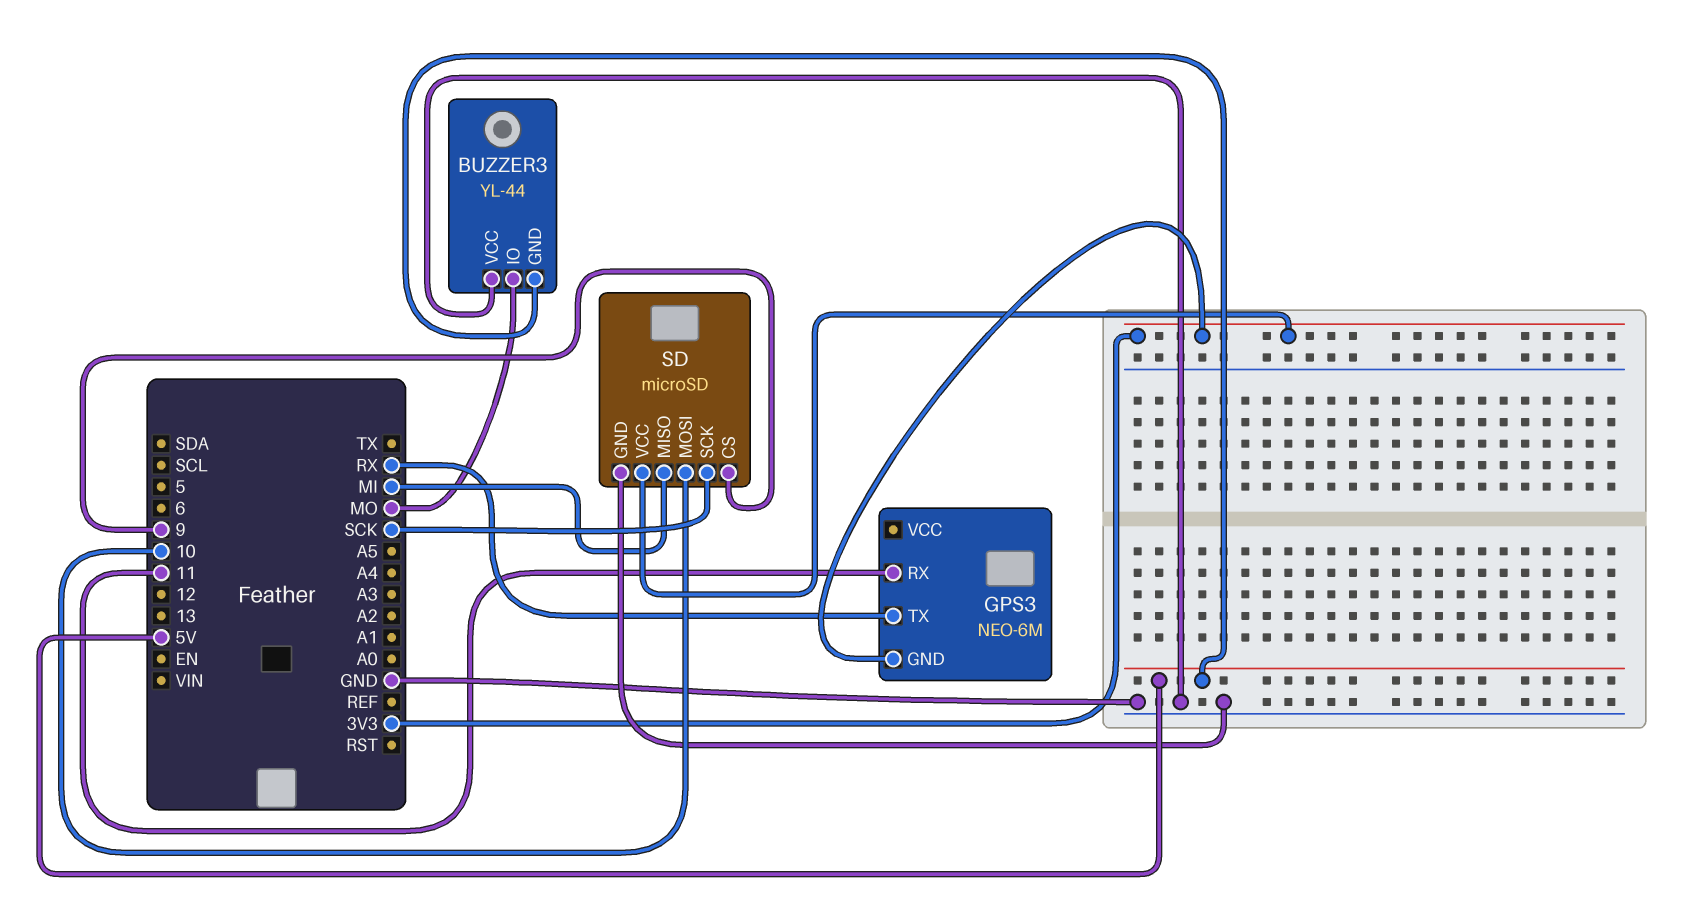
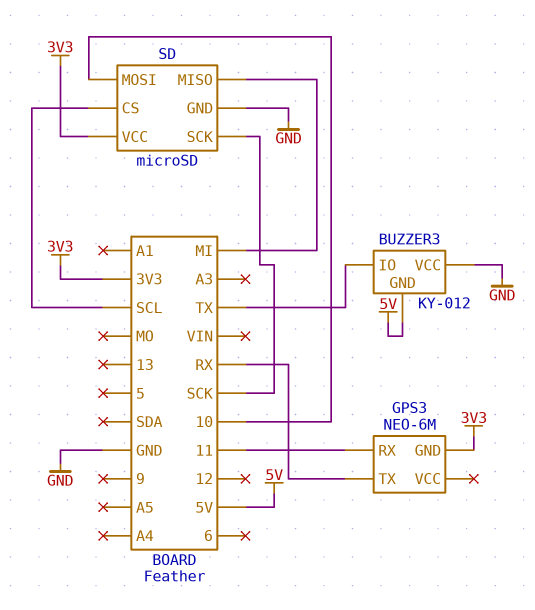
BUZZER3: YL-44 -> KY-012
BUZZER3 pin IO: MO -> TX
SD pin CS: 9 -> SCL

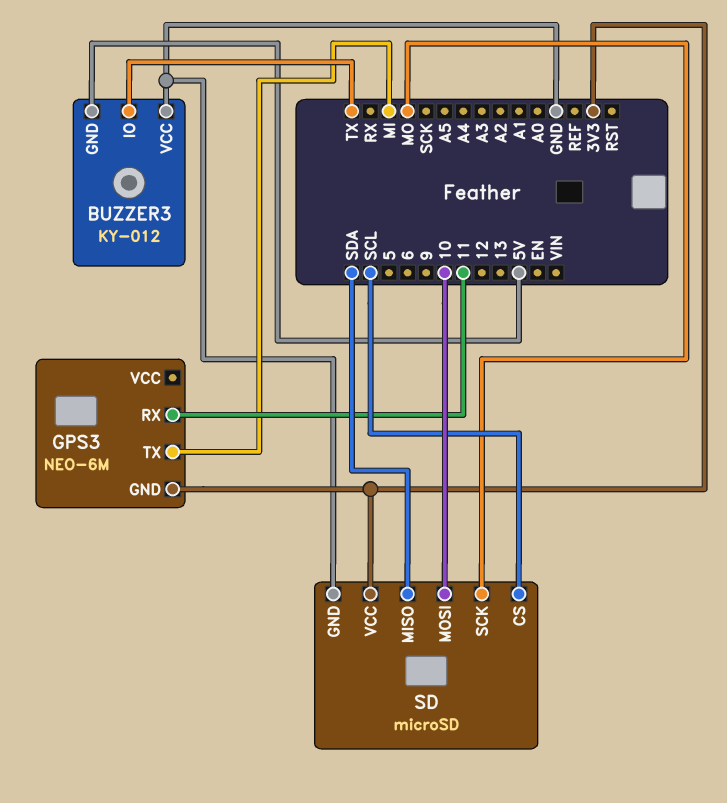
GPS3 pin TX: RX -> MI
SD pin MISO: MI -> SDA
SD pin SCK: SCK -> MO

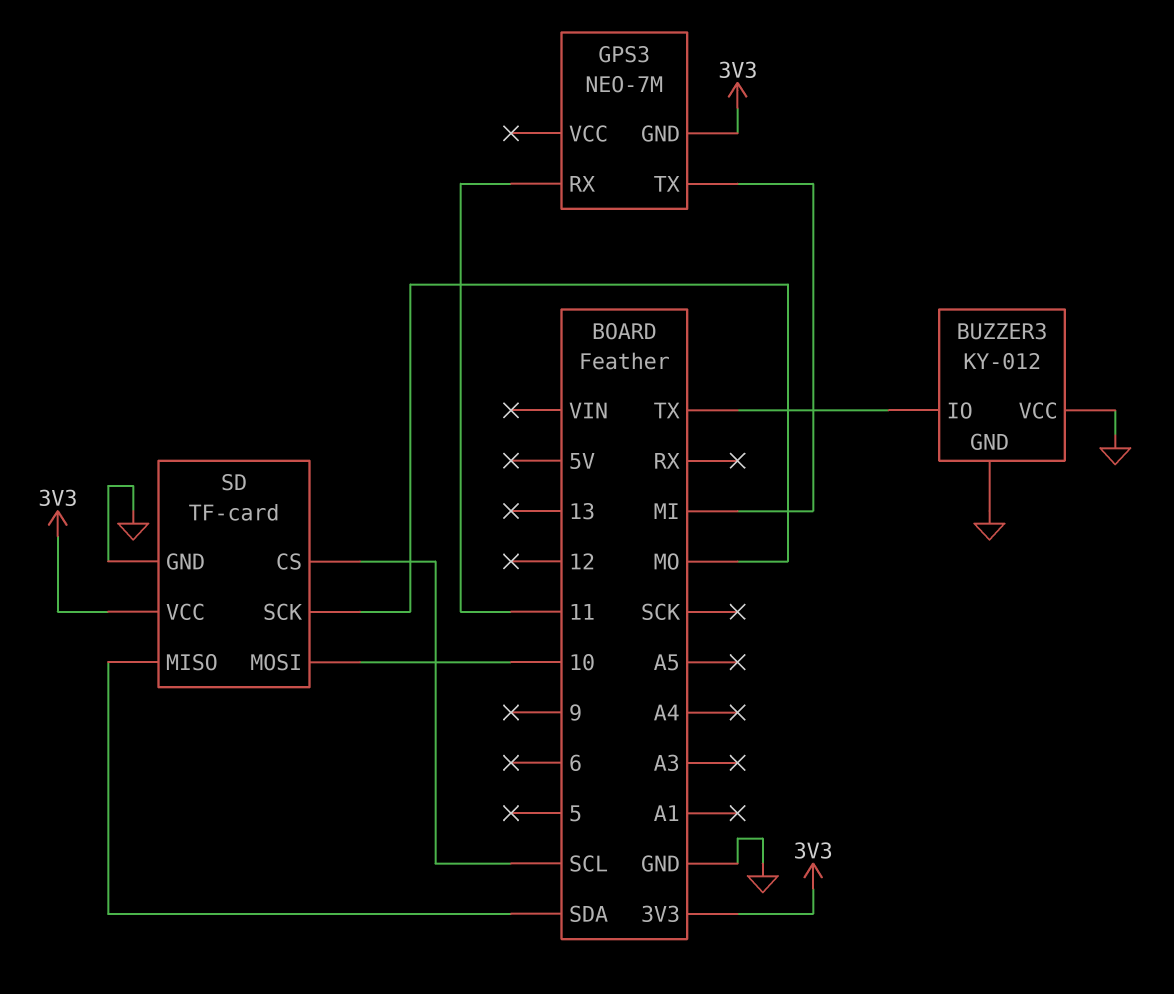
BUZZER3 pin GND: 5V -> GND
GPS3: NEO-6M -> NEO-7M
SD: microSD -> TF-card

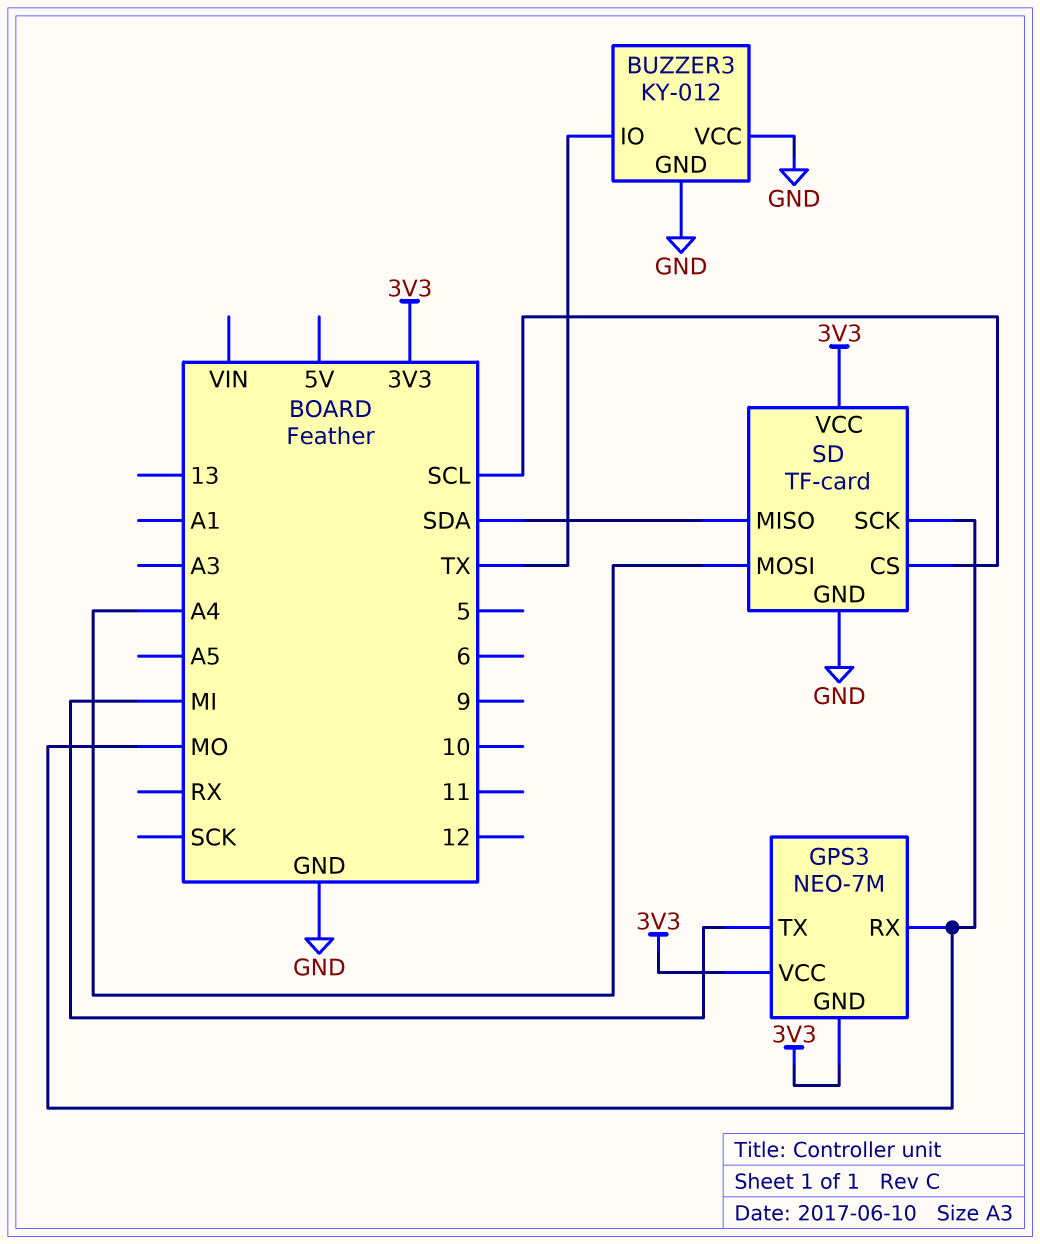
GPS3 pin RX: 11 -> MO
GPS3 pin VCC: none -> 3V3
SD pin MOSI: 10 -> A4

